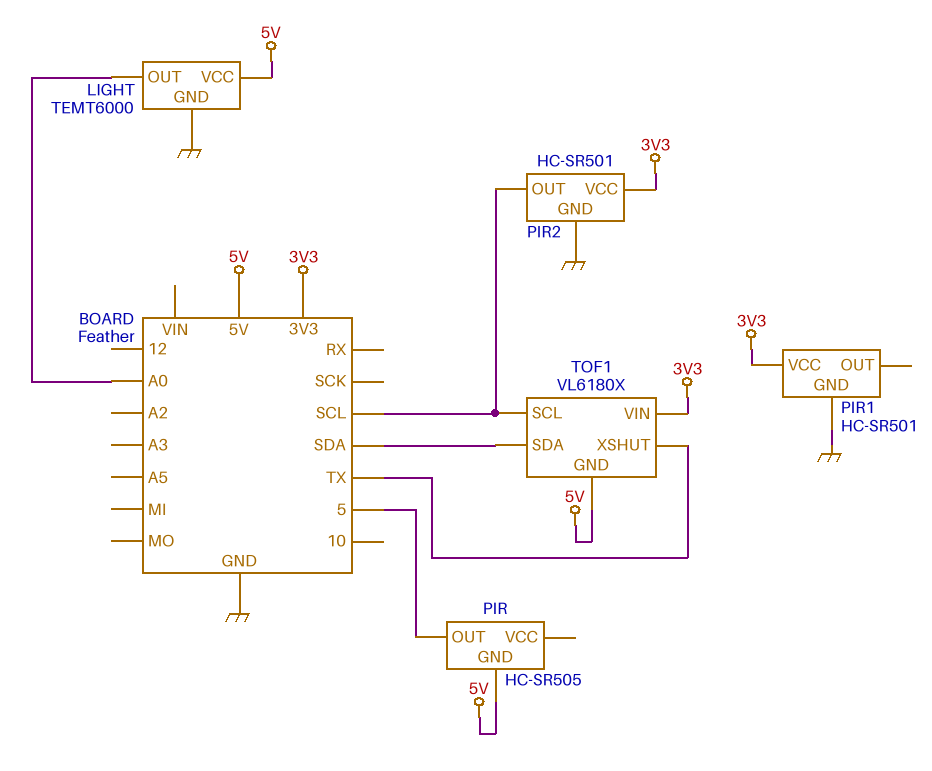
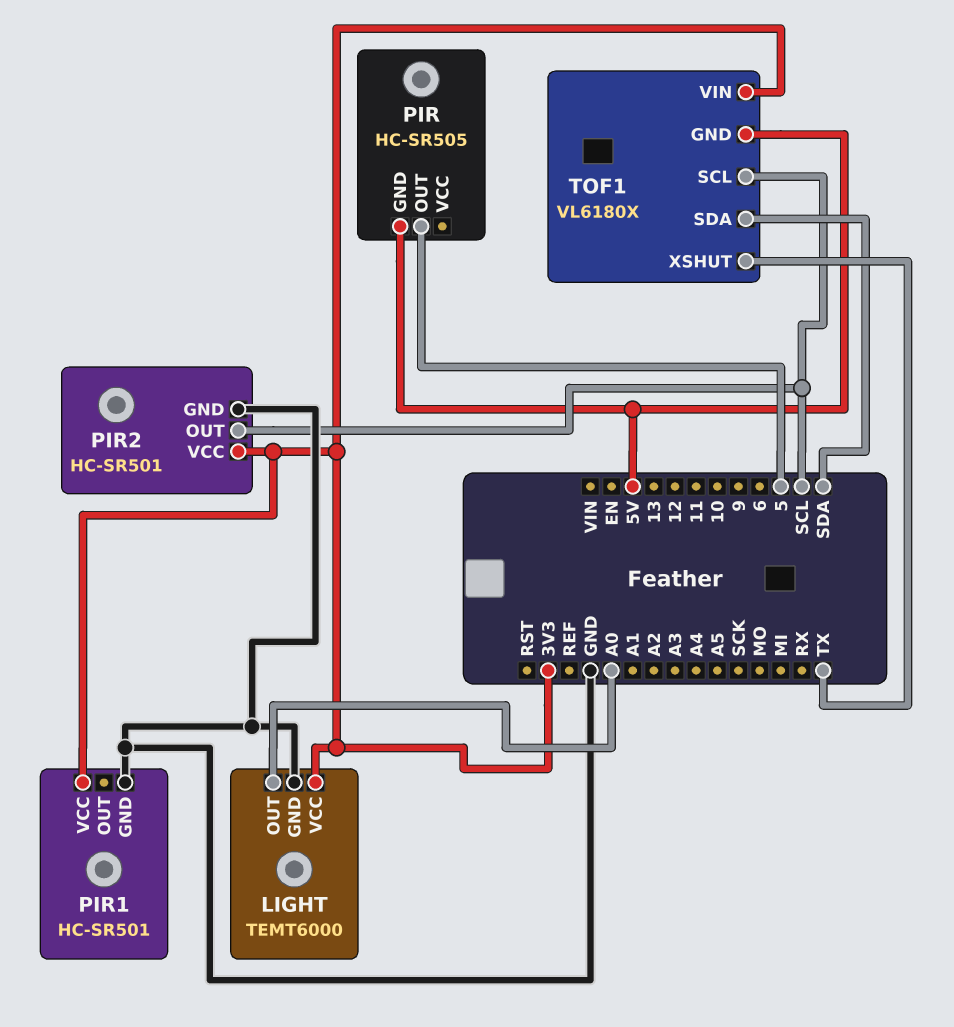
LIGHT pin VCC: 5V -> 3V3

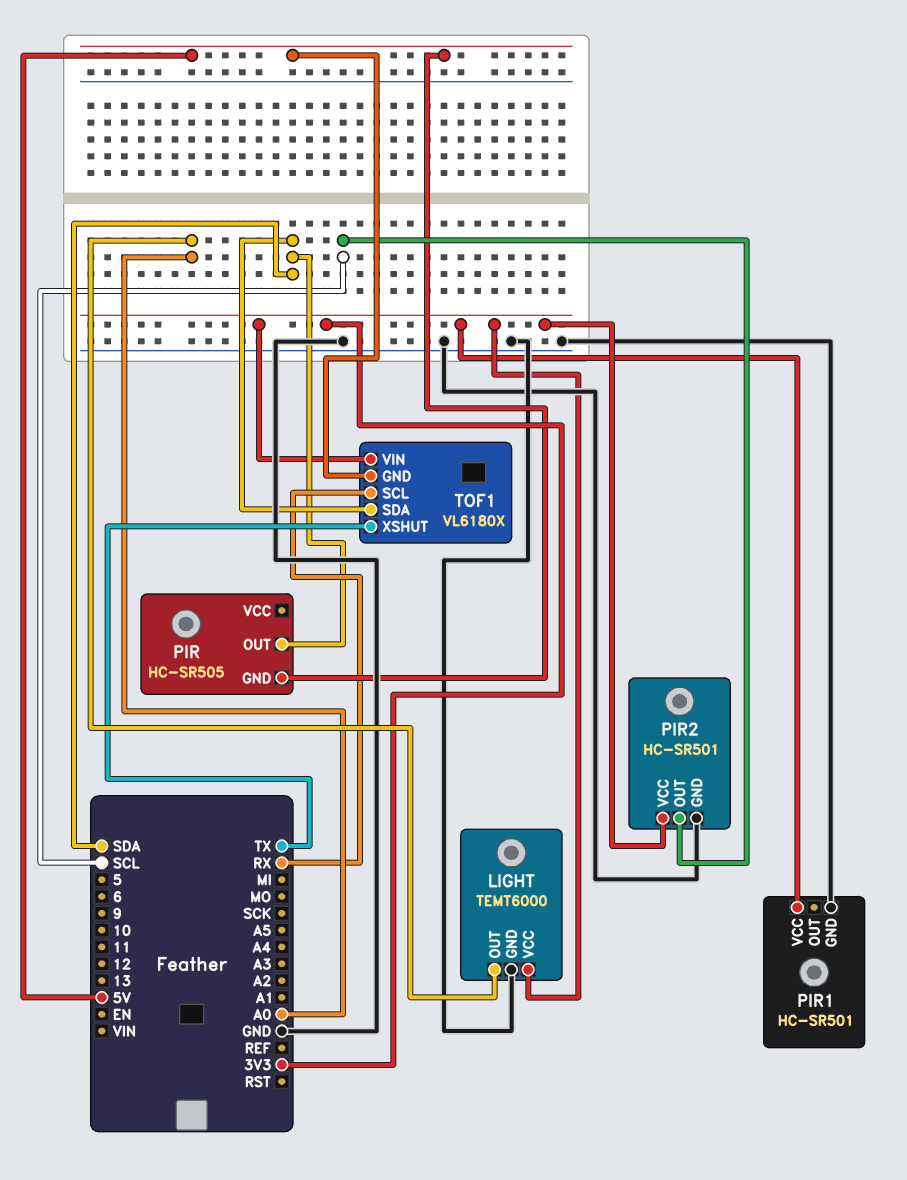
PIR pin OUT: 5 -> SDA
TOF1 pin SCL: SCL -> RX

